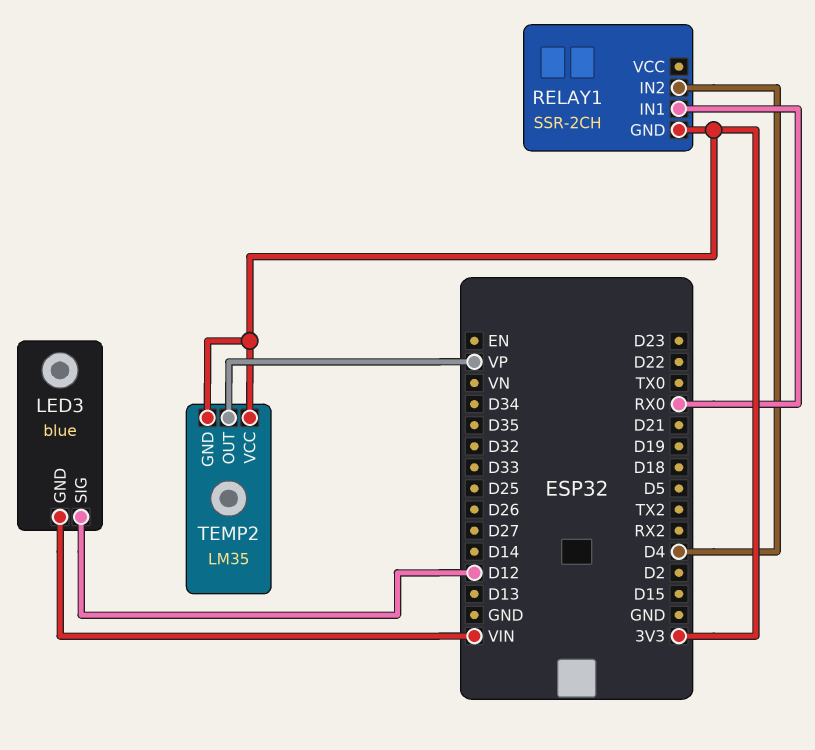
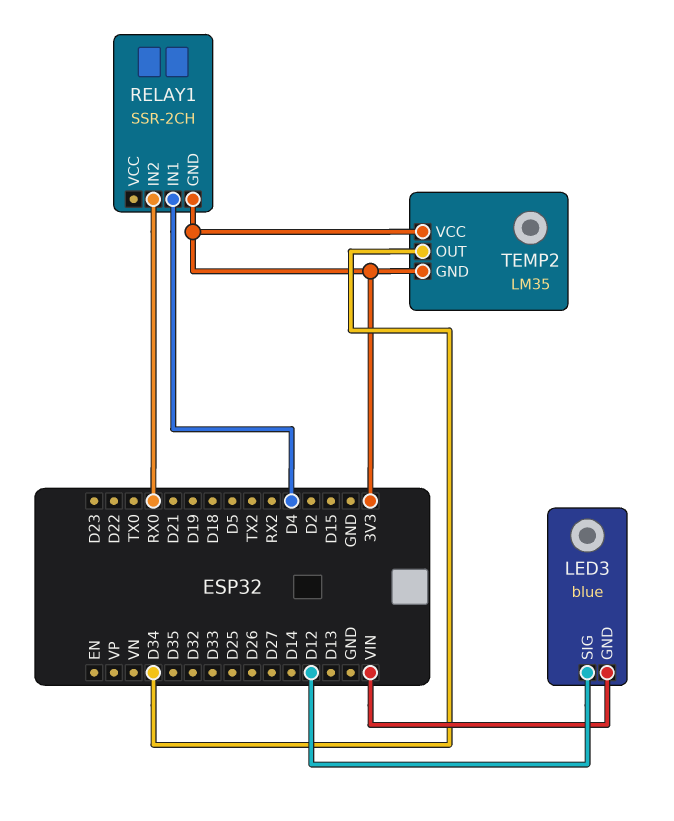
RELAY1 pin IN1: RX0 -> D4
RELAY1 pin IN2: D4 -> RX0
TEMP2 pin OUT: VP -> D34

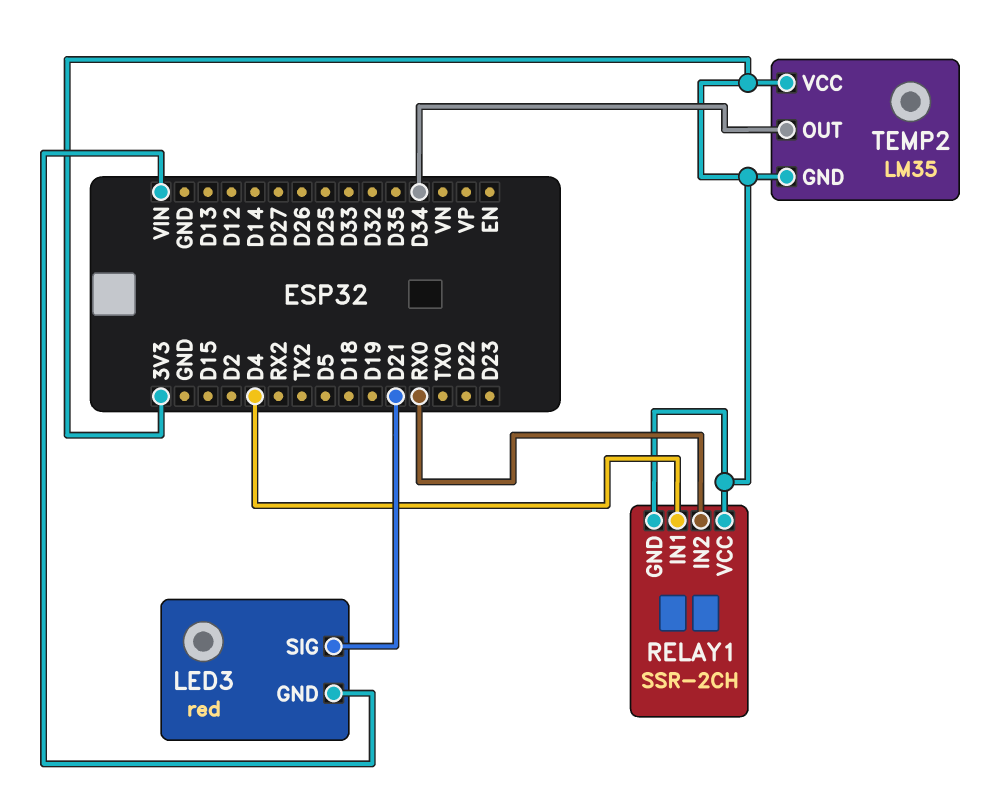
LED3: blue -> red
LED3 pin SIG: D12 -> D21
RELAY1 pin VCC: none -> 3V3

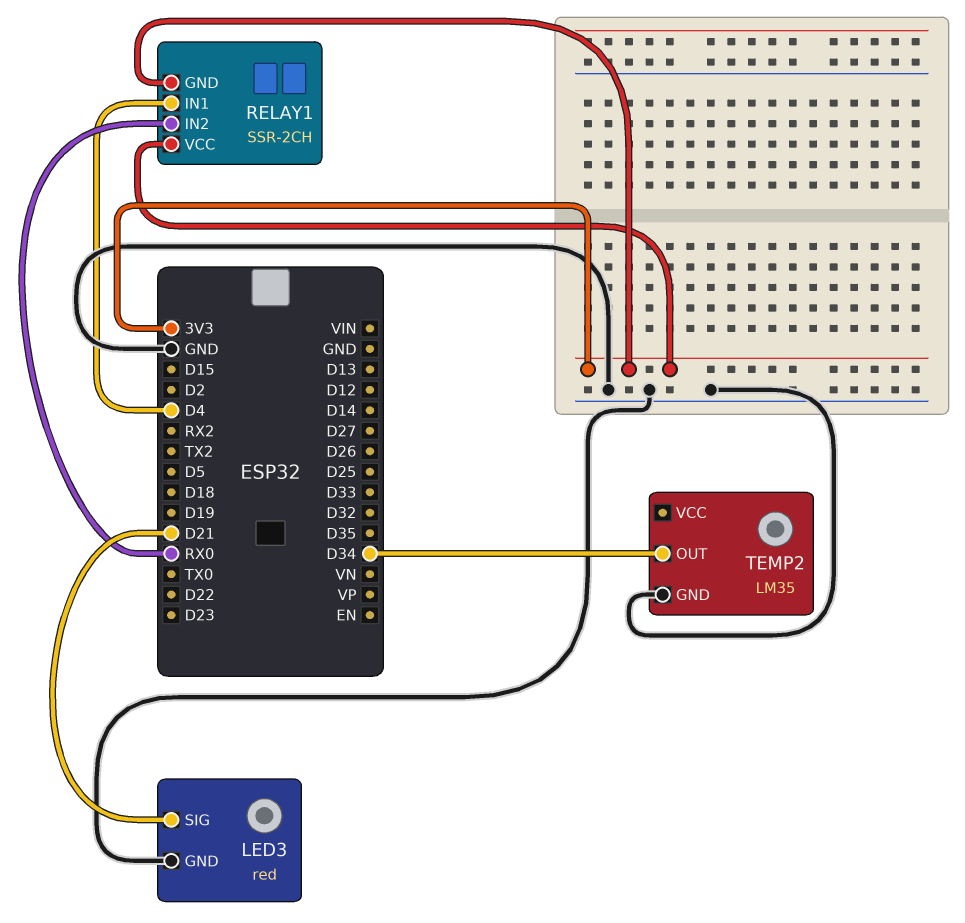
LED3 pin GND: VIN -> GND
TEMP2 pin GND: 3V3 -> GND
TEMP2 pin VCC: 3V3 -> none

